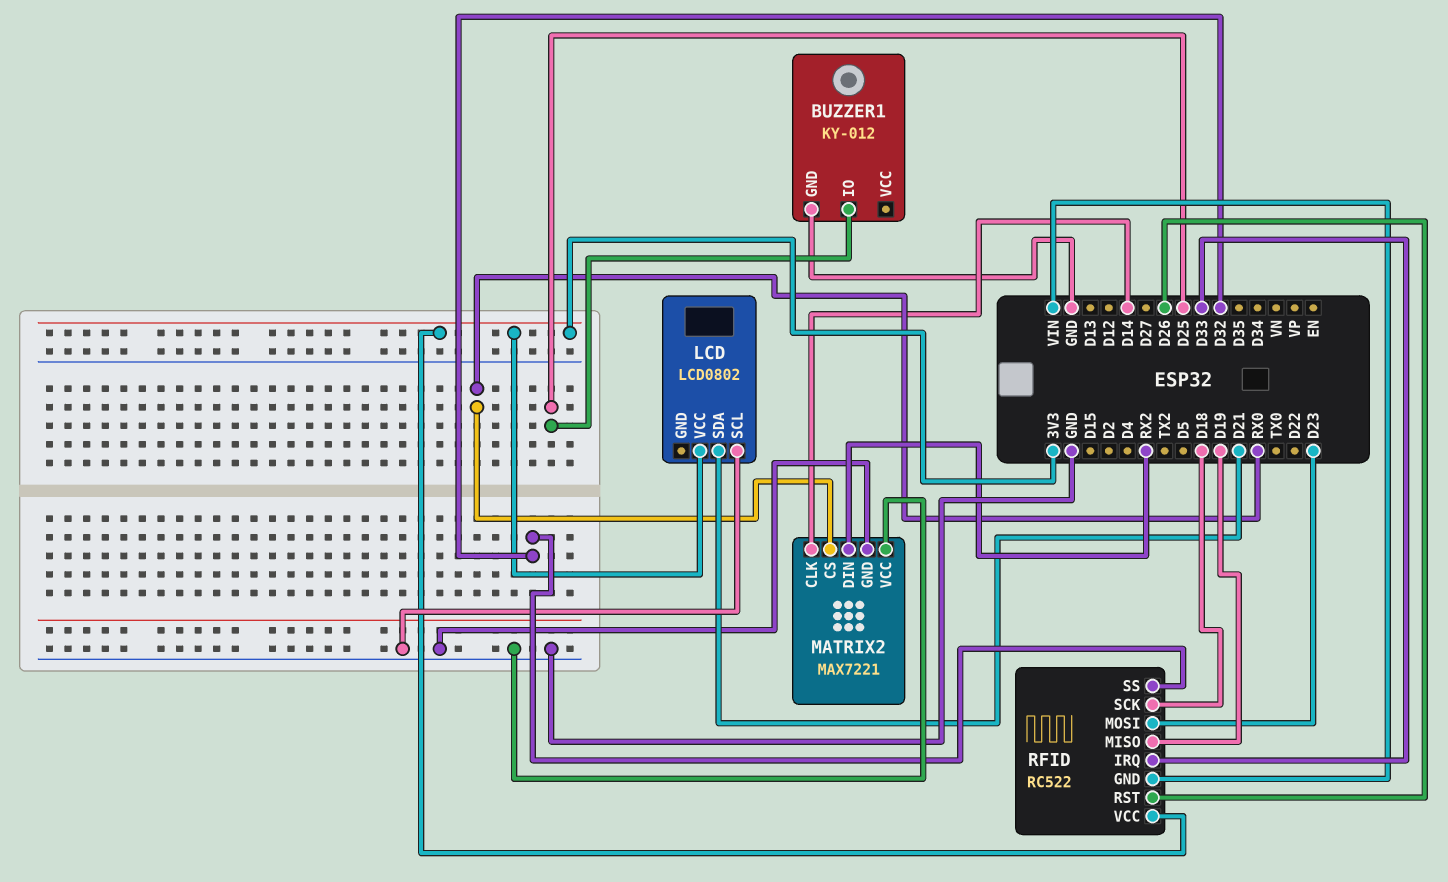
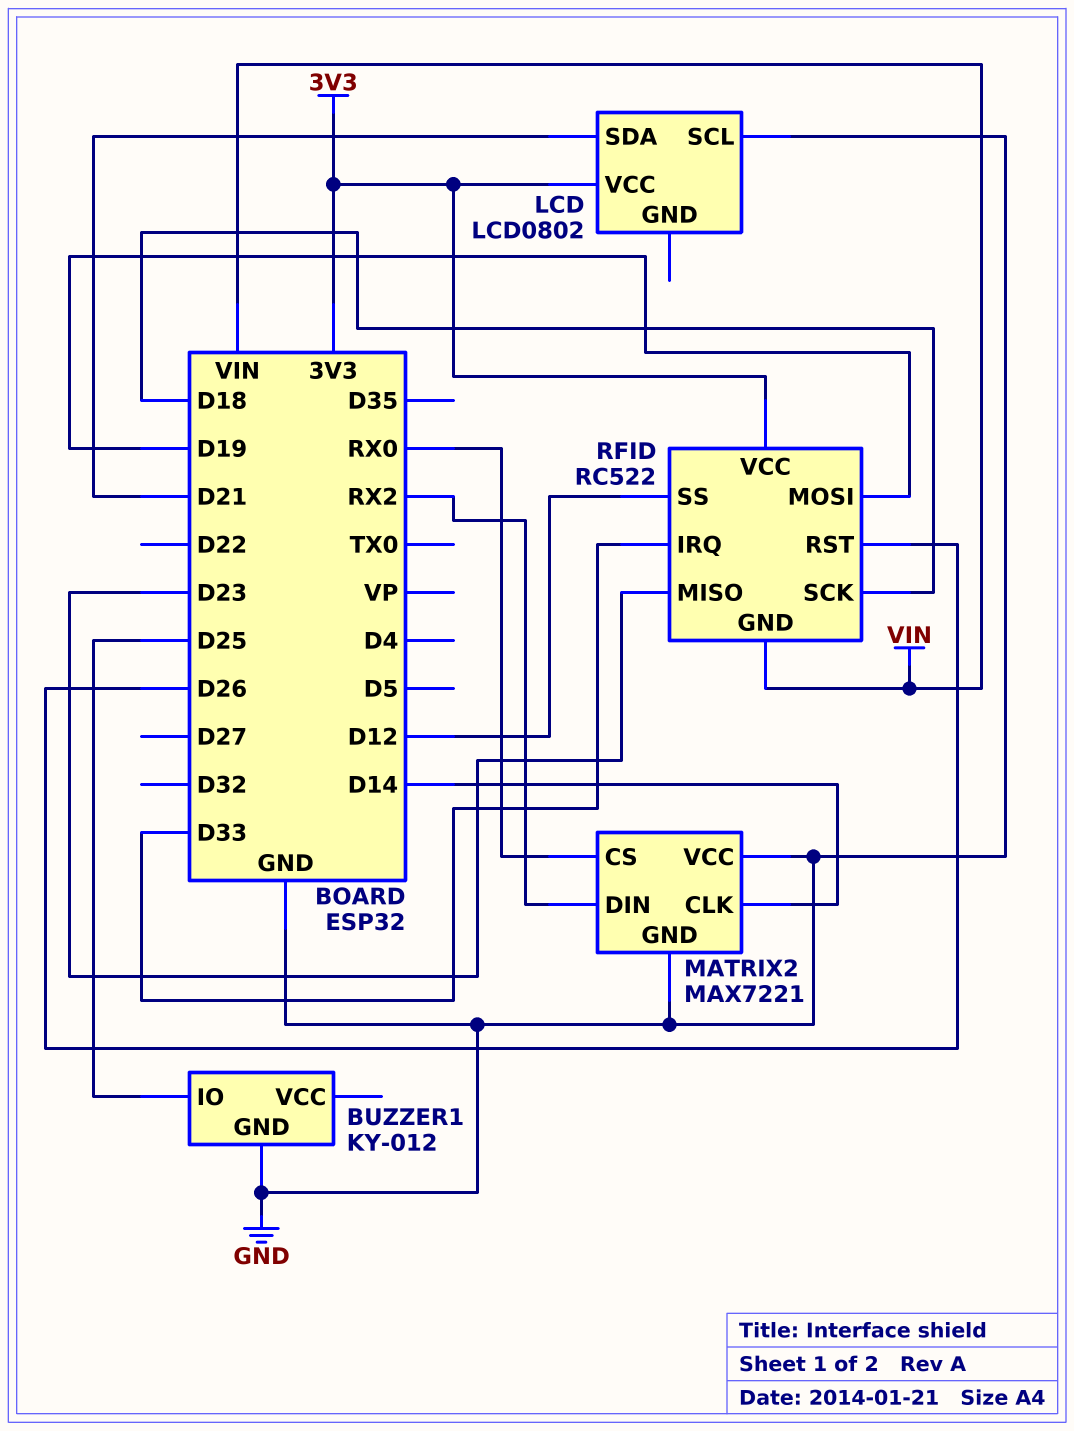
RFID pin MISO: D19 -> D23
RFID pin MOSI: D23 -> D19
RFID pin SS: D32 -> D12

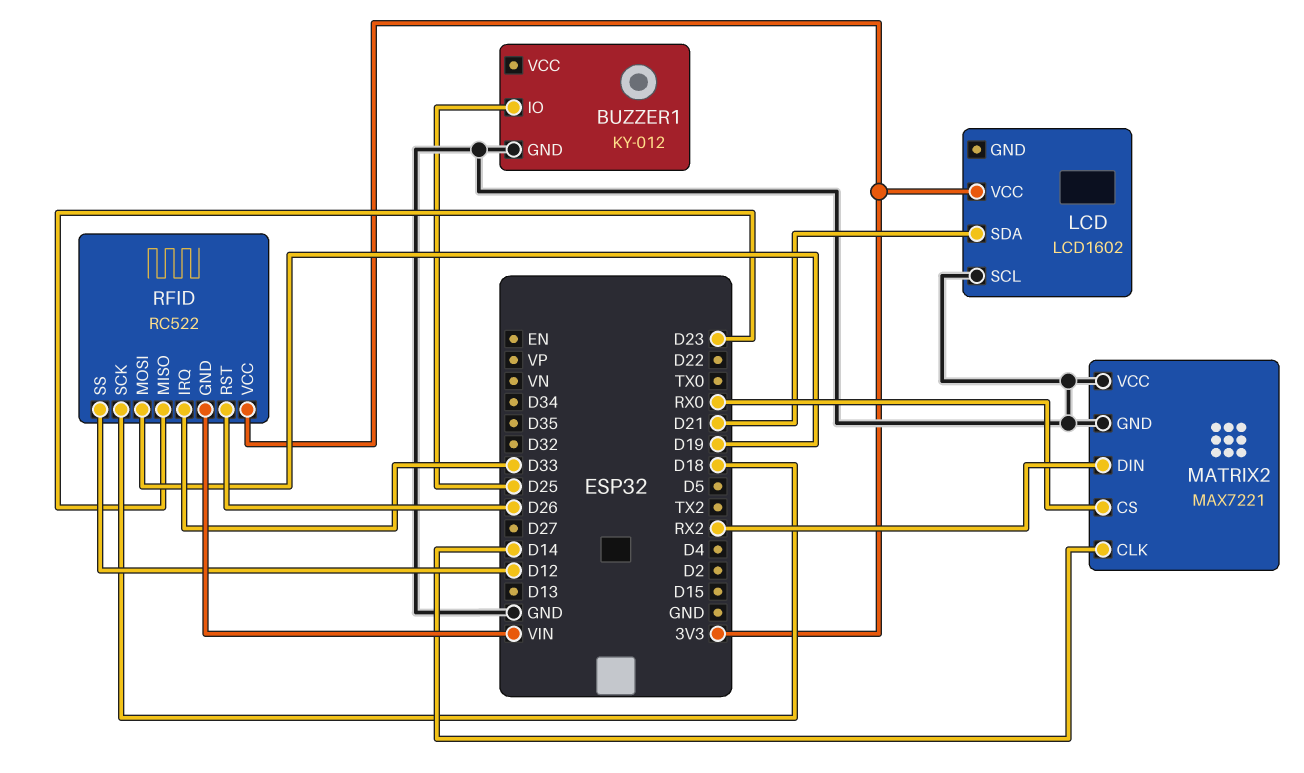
LCD: LCD0802 -> LCD1602

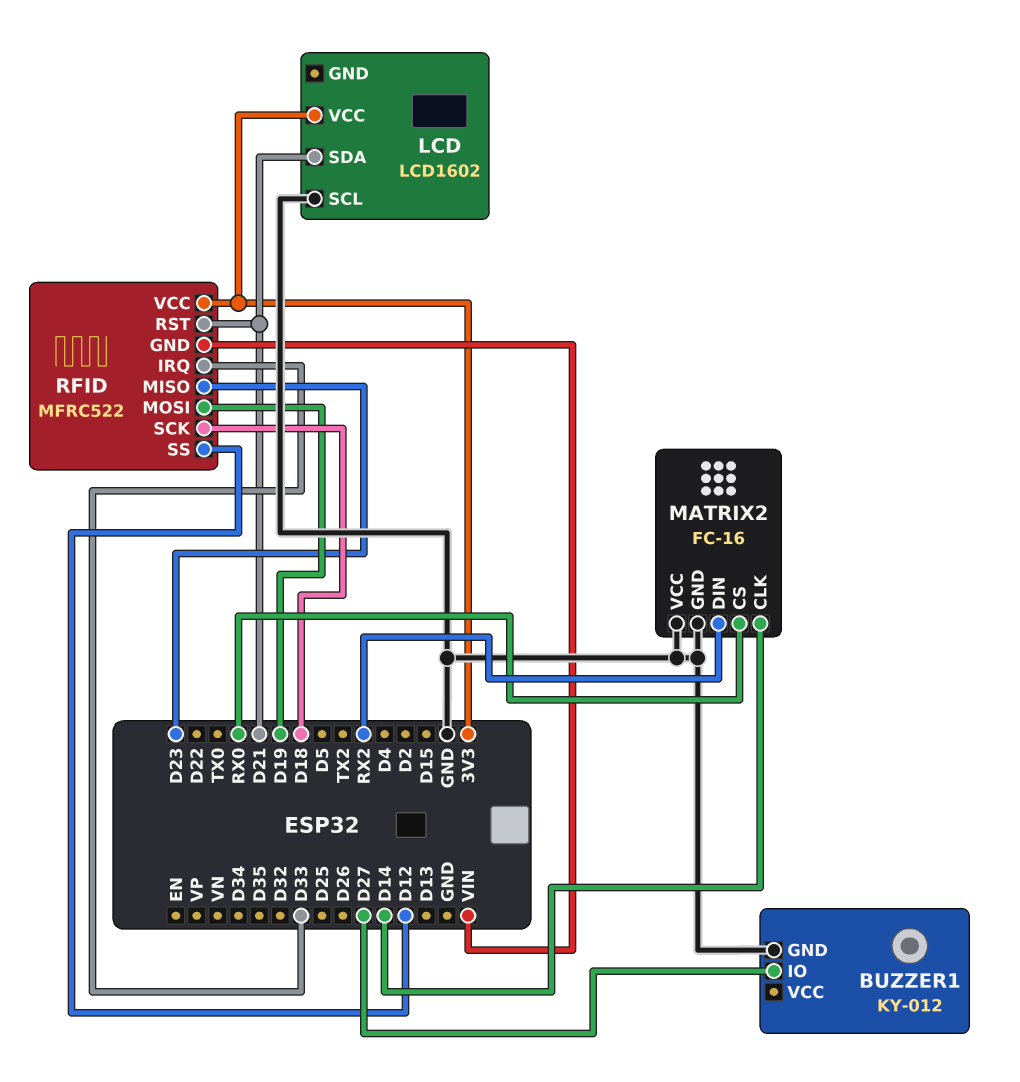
BUZZER1 pin IO: D25 -> D27
MATRIX2: MAX7221 -> FC-16
RFID: RC522 -> MFRC522
RFID pin RST: D26 -> D21

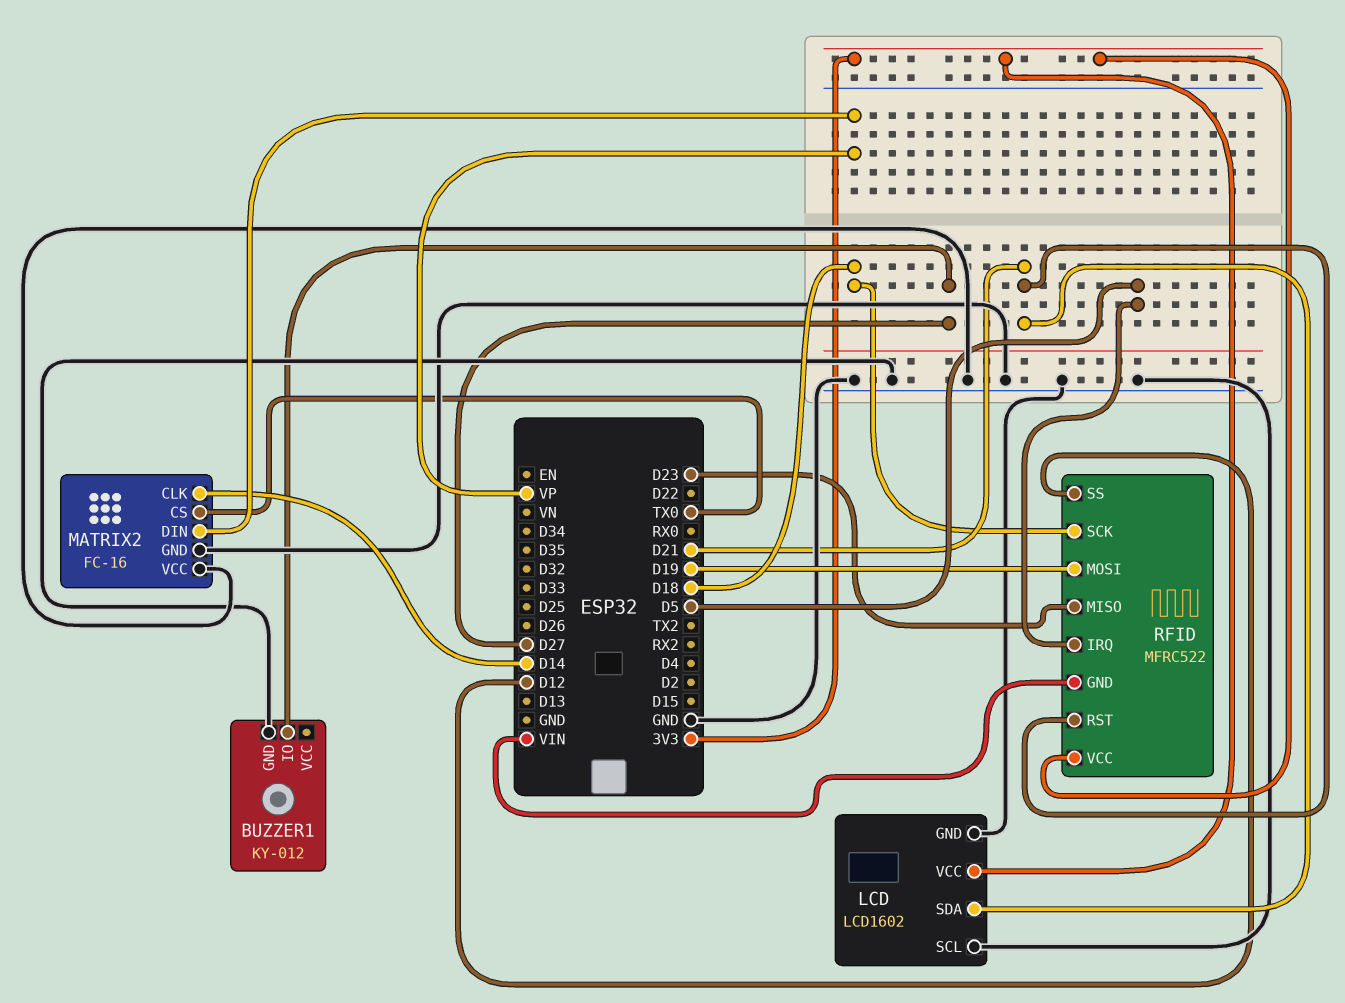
LCD pin GND: none -> GND
MATRIX2 pin CS: RX0 -> TX0
MATRIX2 pin DIN: RX2 -> VP
RFID pin IRQ: D33 -> D5

